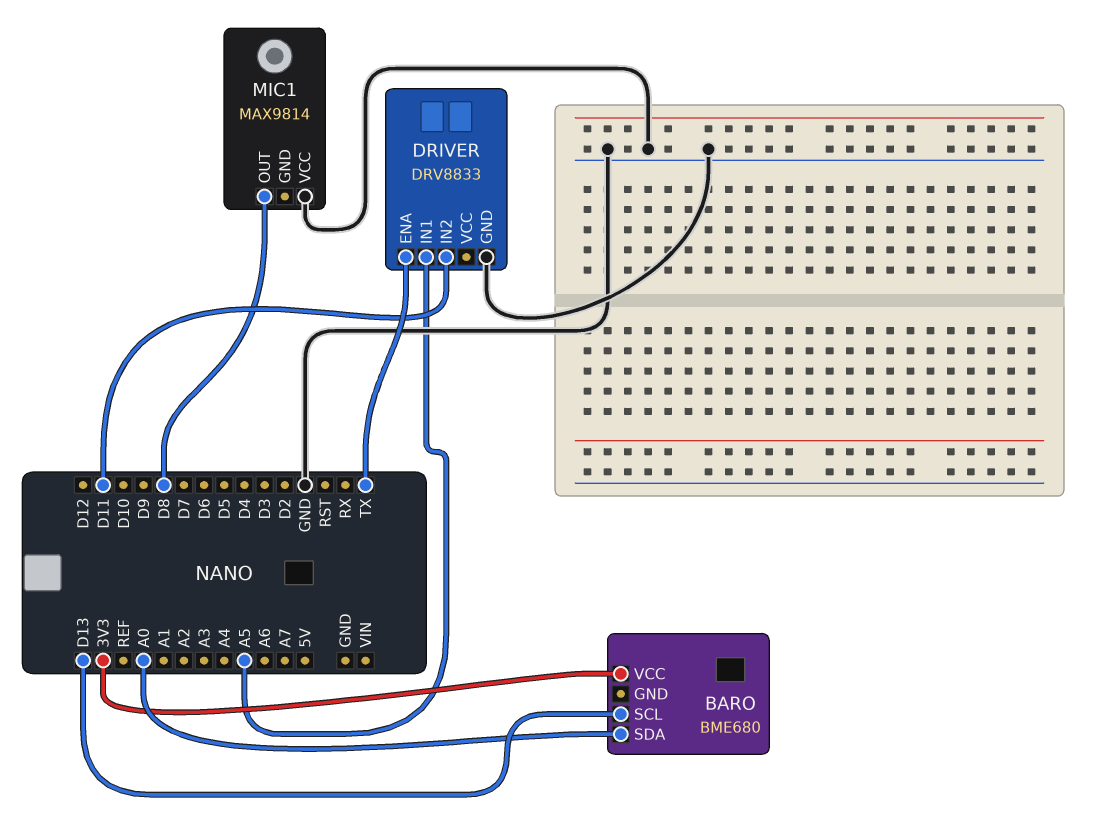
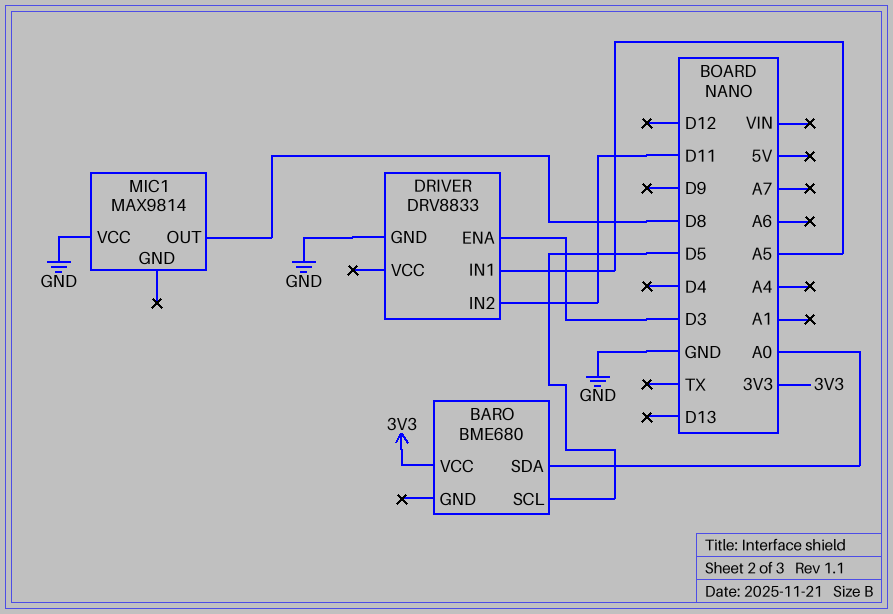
BARO pin SCL: D13 -> D5
DRIVER pin ENA: TX -> D3

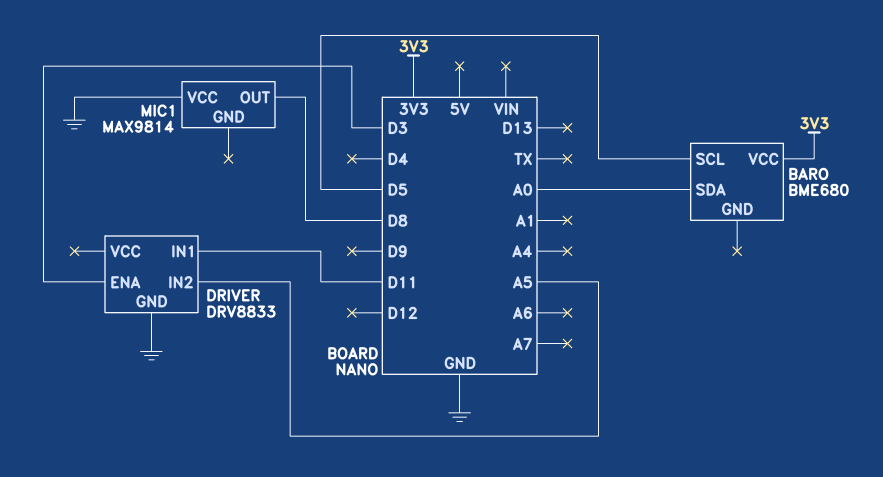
DRIVER pin IN1: A5 -> D11
DRIVER pin IN2: D11 -> A5

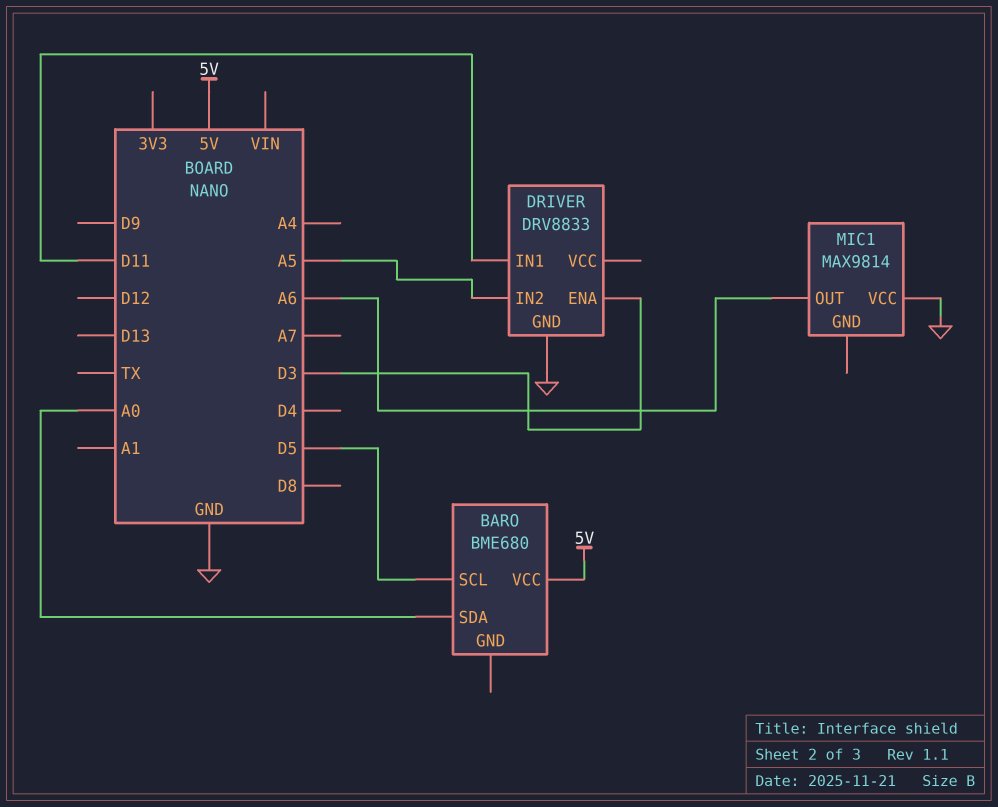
BARO pin VCC: 3V3 -> 5V
MIC1 pin OUT: D8 -> A6

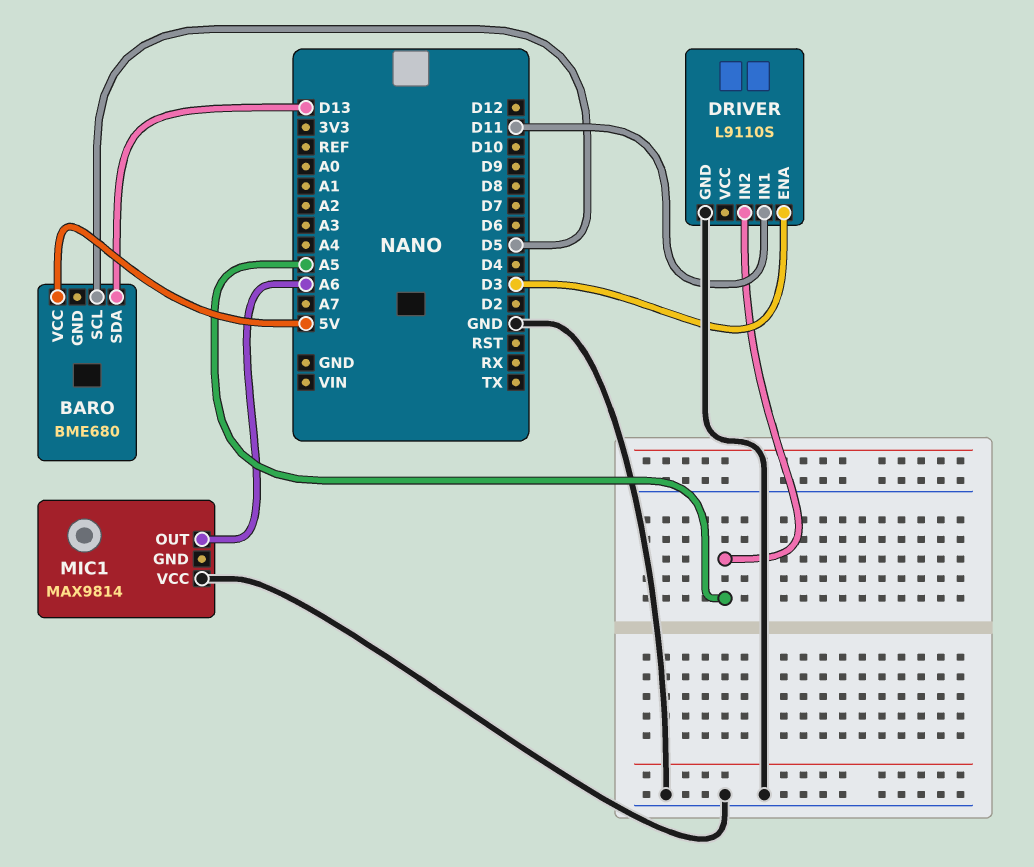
BARO pin SDA: A0 -> D13
DRIVER: DRV8833 -> L9110S

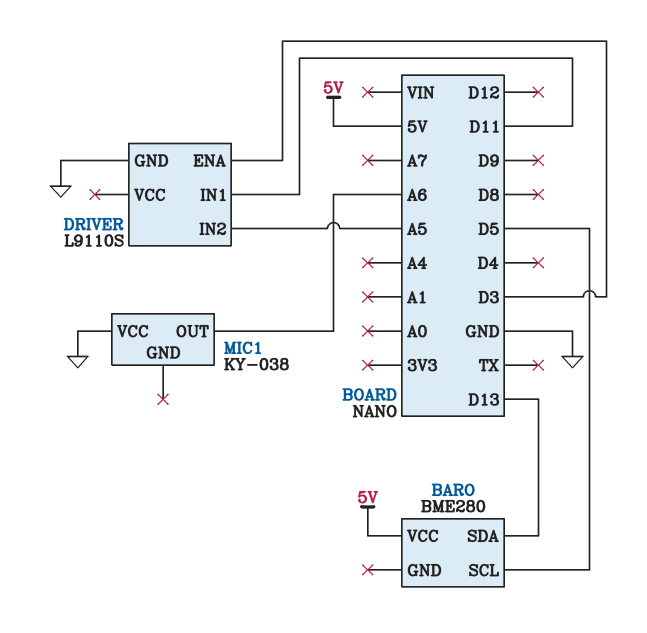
BARO: BME680 -> BME280
MIC1: MAX9814 -> KY-038

